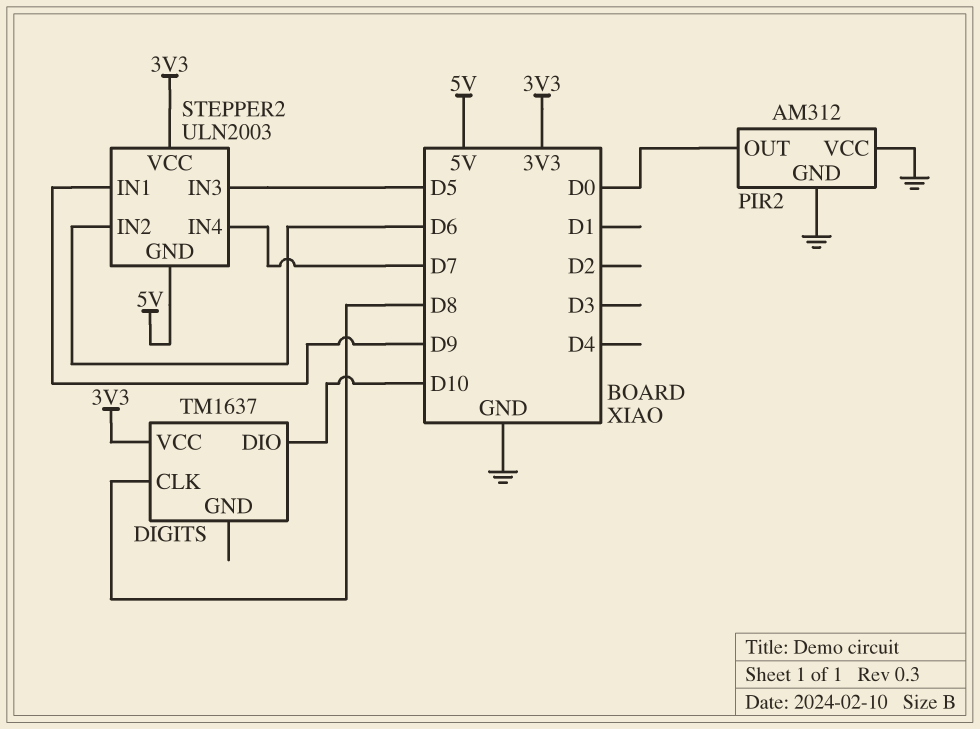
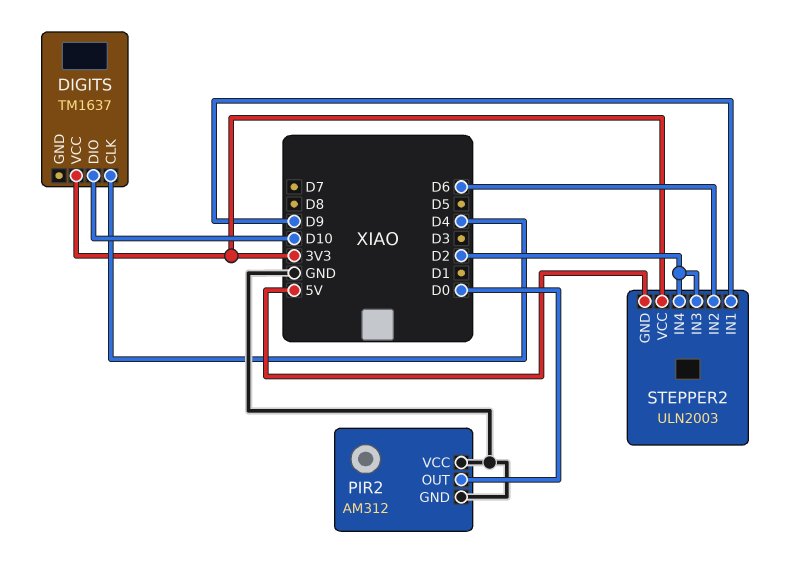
DIGITS pin CLK: D8 -> D4
STEPPER2 pin IN3: D5 -> D2
STEPPER2 pin IN4: D7 -> D2

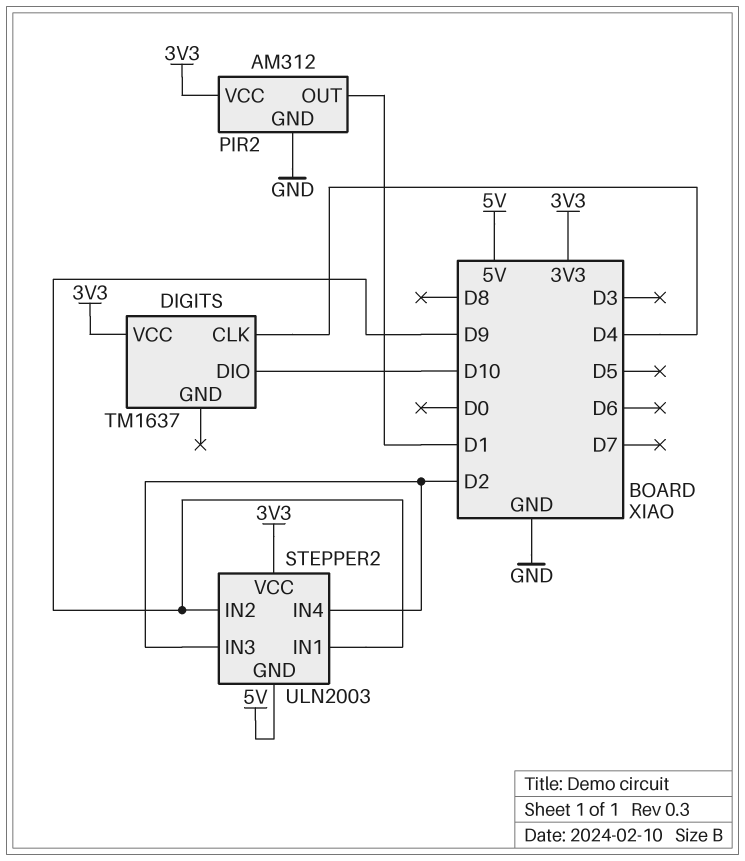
PIR2 pin OUT: D0 -> D1
PIR2 pin VCC: GND -> 3V3
STEPPER2 pin IN2: D6 -> D9

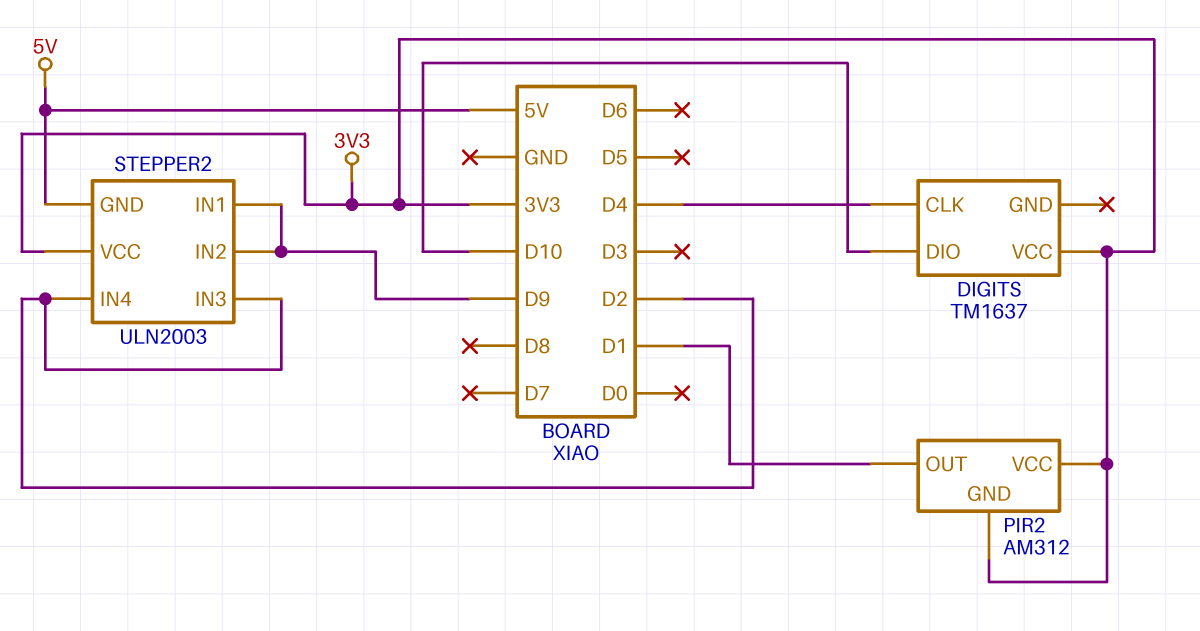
PIR2 pin GND: GND -> 3V3

